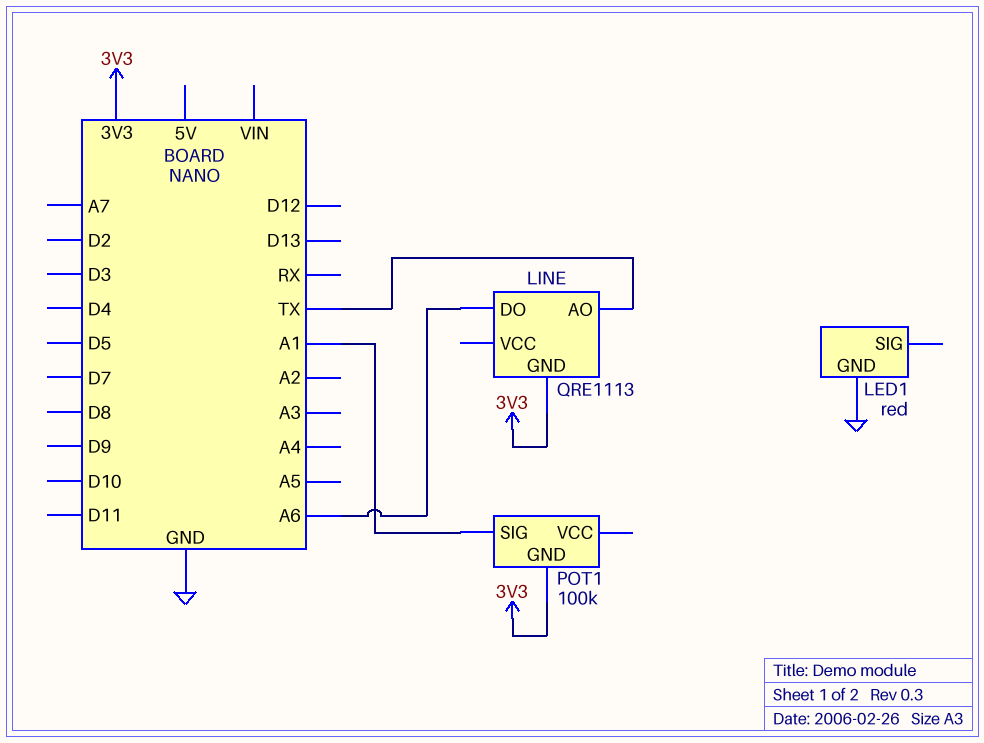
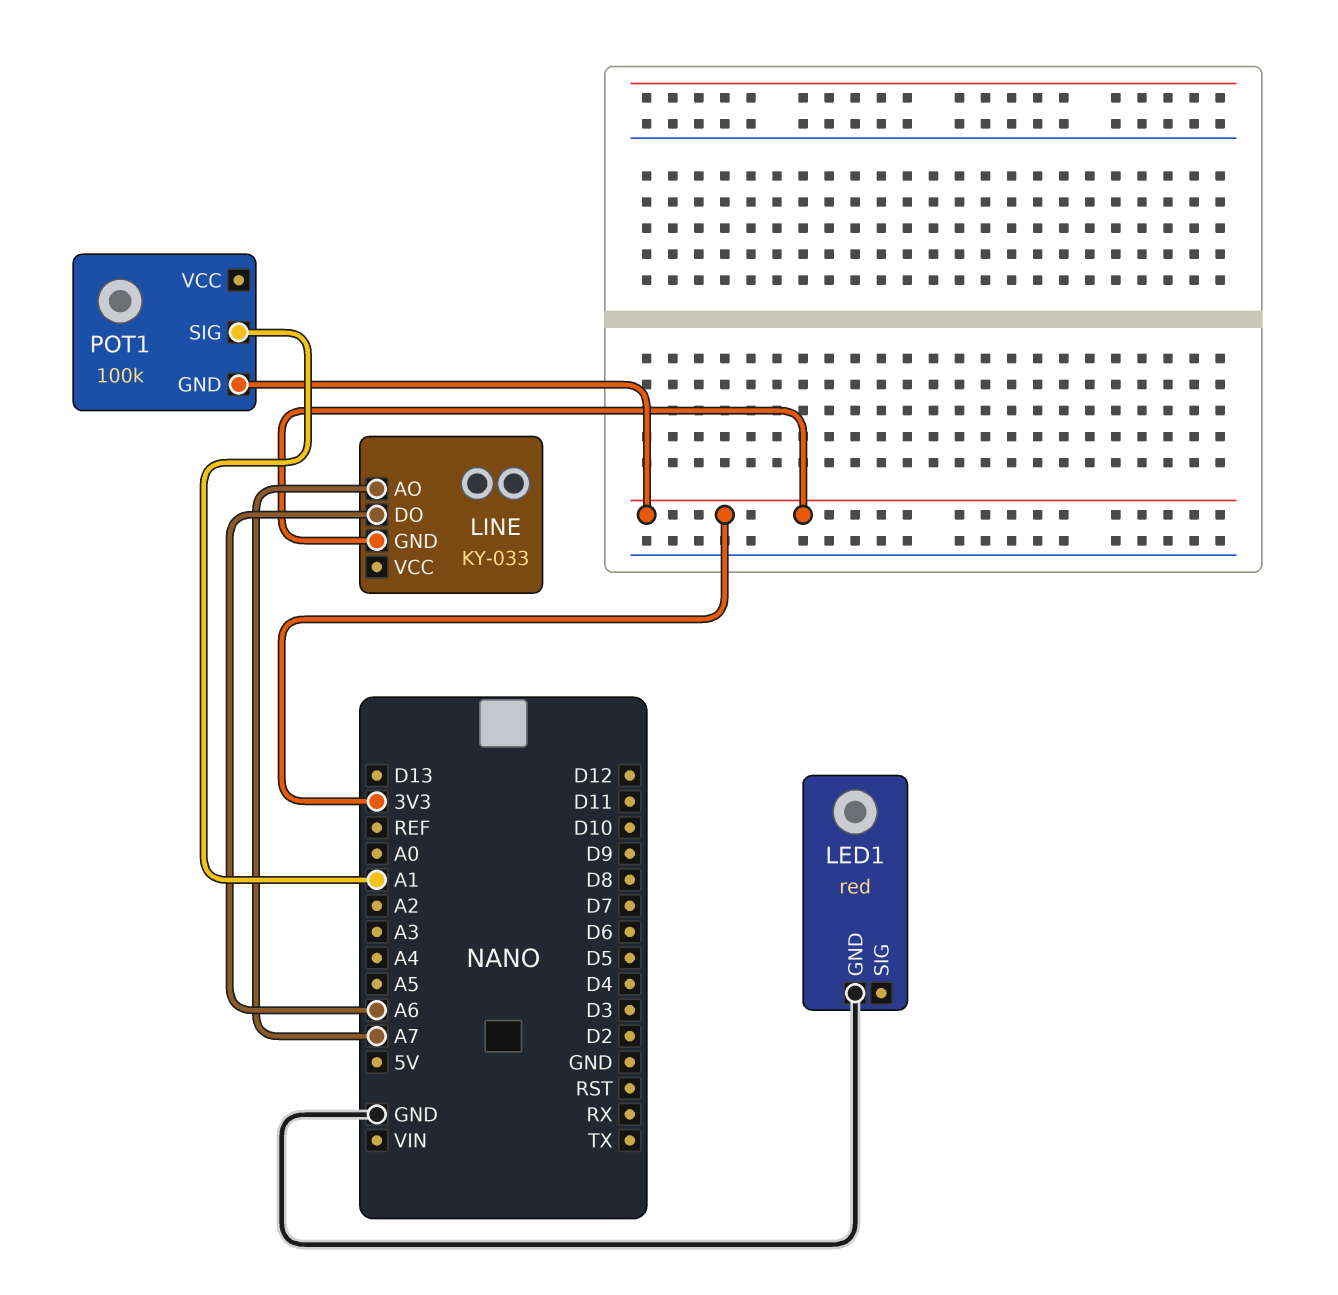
LINE: QRE1113 -> KY-033
LINE pin AO: TX -> A7

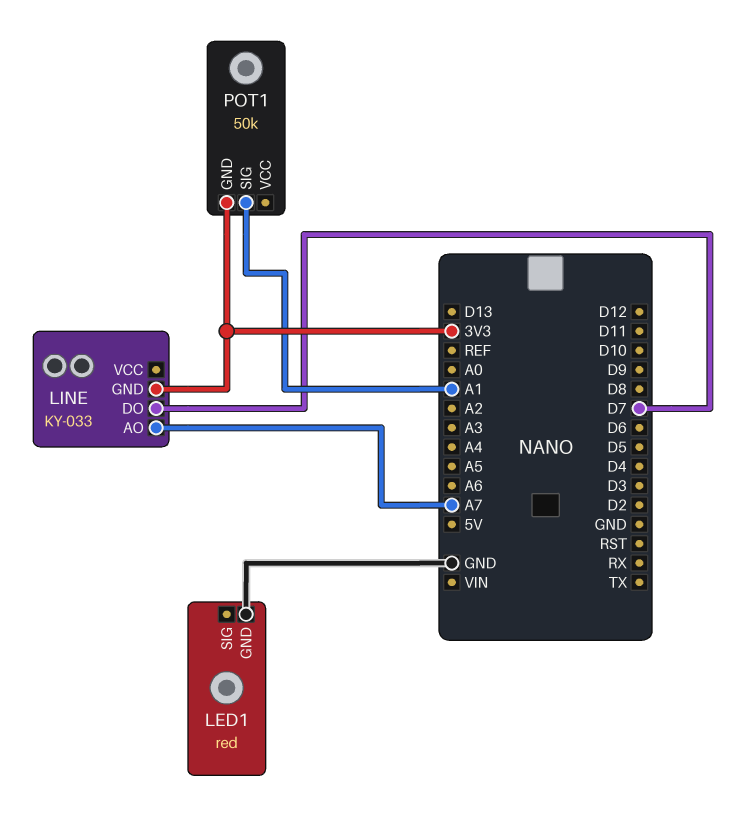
LINE pin DO: A6 -> D7
POT1: 100k -> 50k

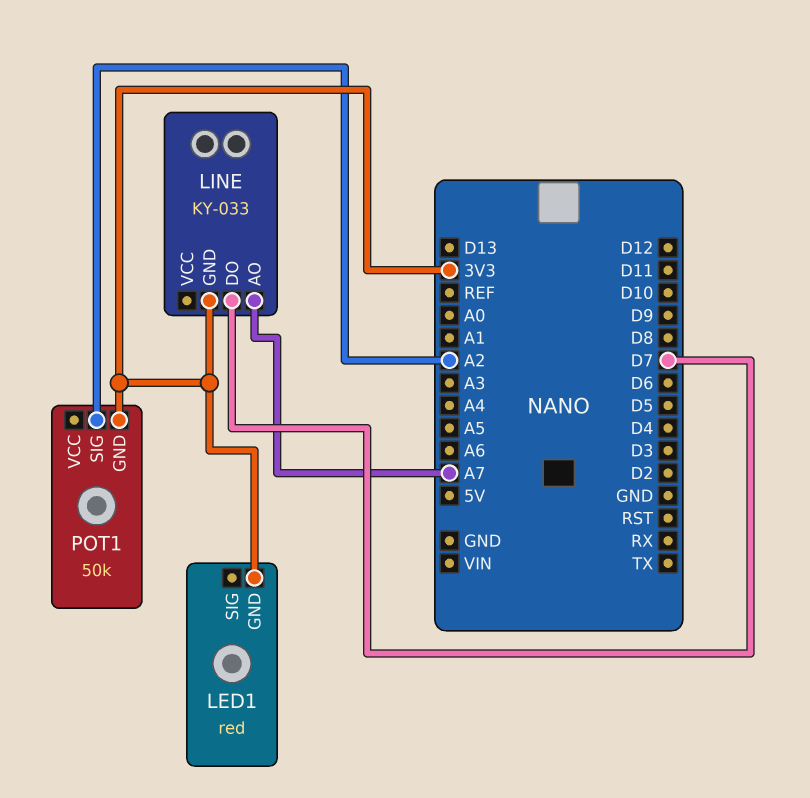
LED1 pin GND: GND -> 3V3
POT1 pin SIG: A1 -> A2

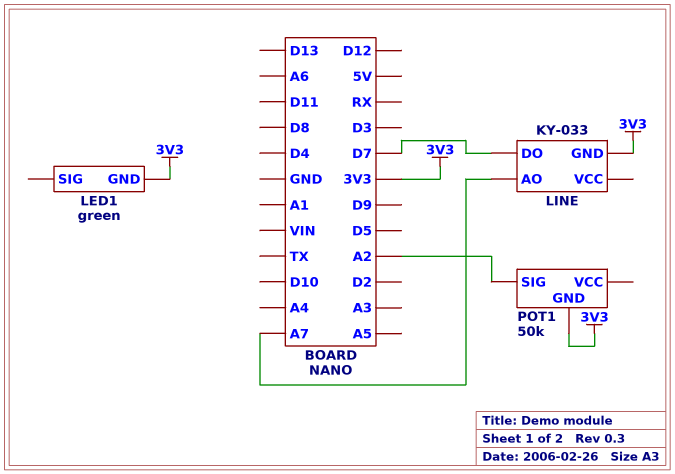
LED1: red -> green

